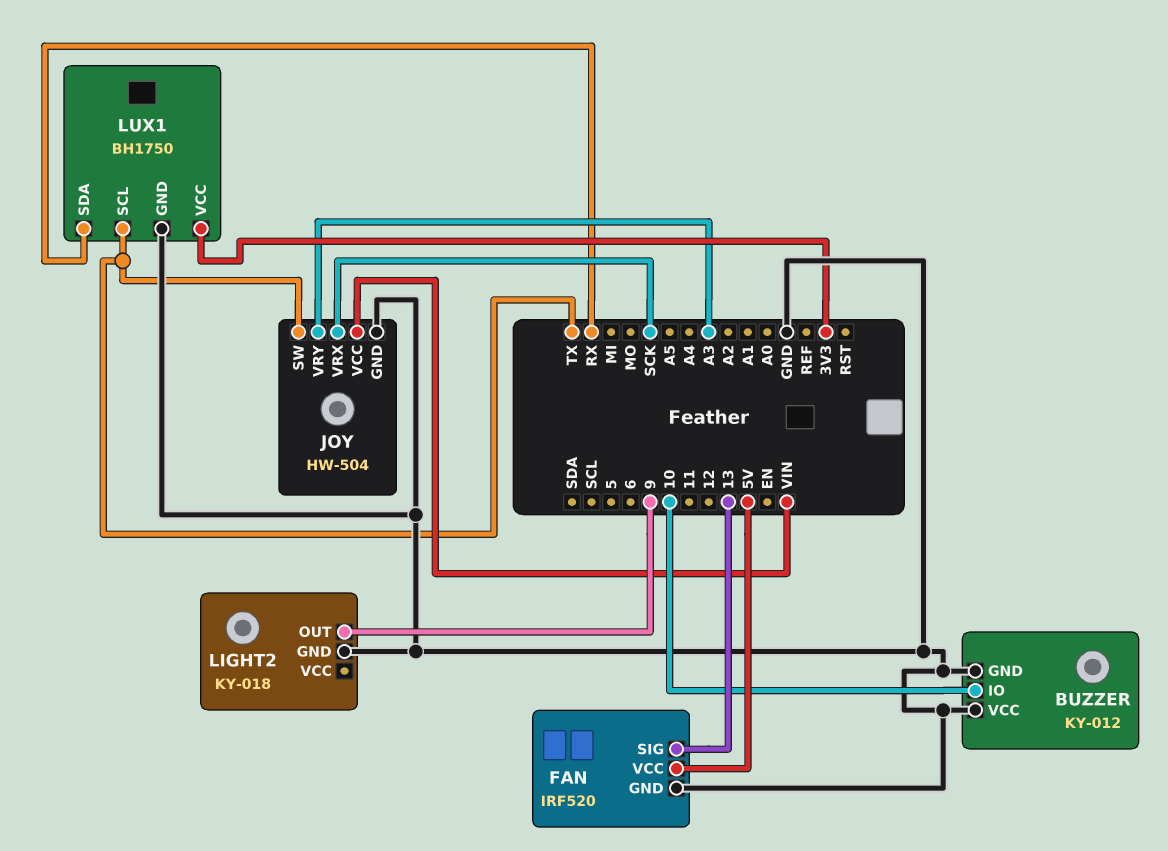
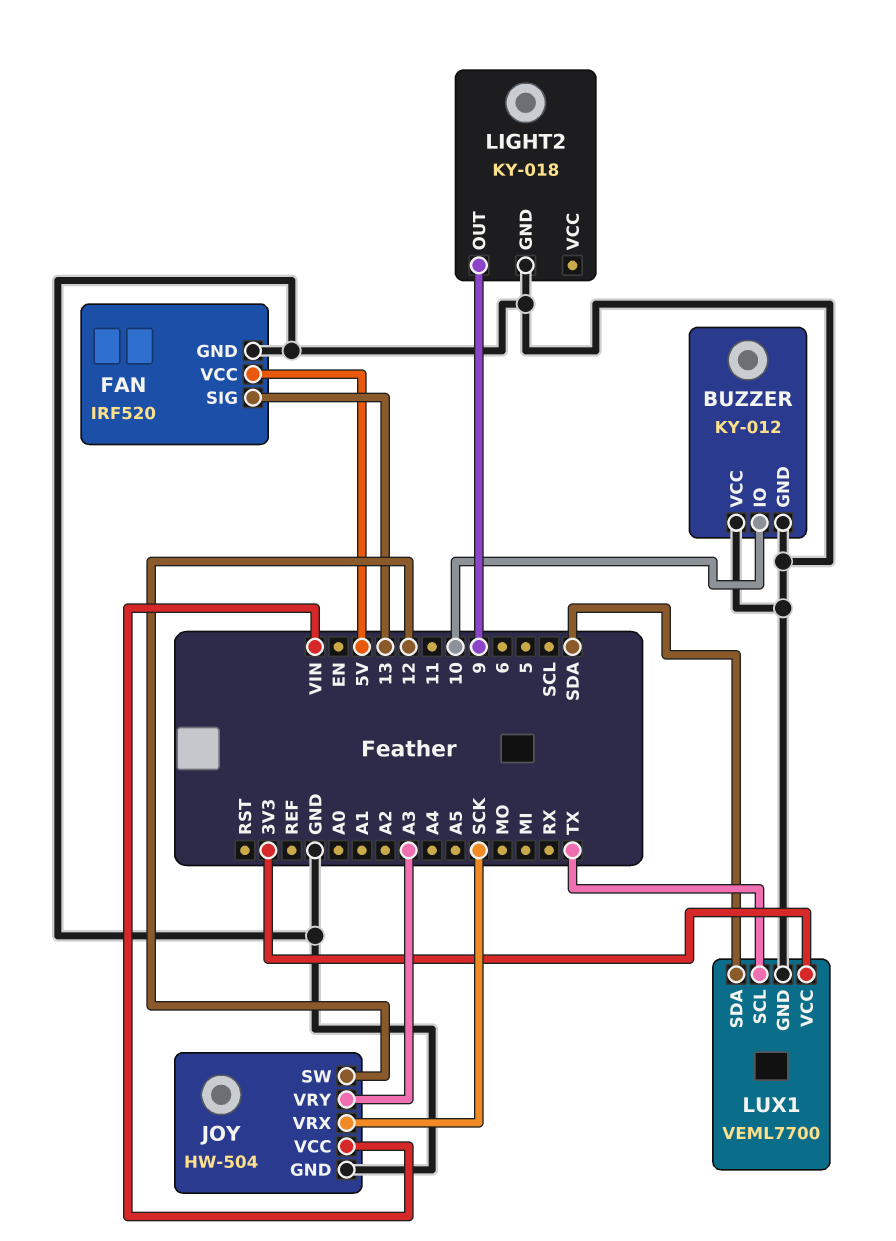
JOY pin SW: TX -> 12
LUX1: BH1750 -> VEML7700
LUX1 pin SDA: RX -> SDA

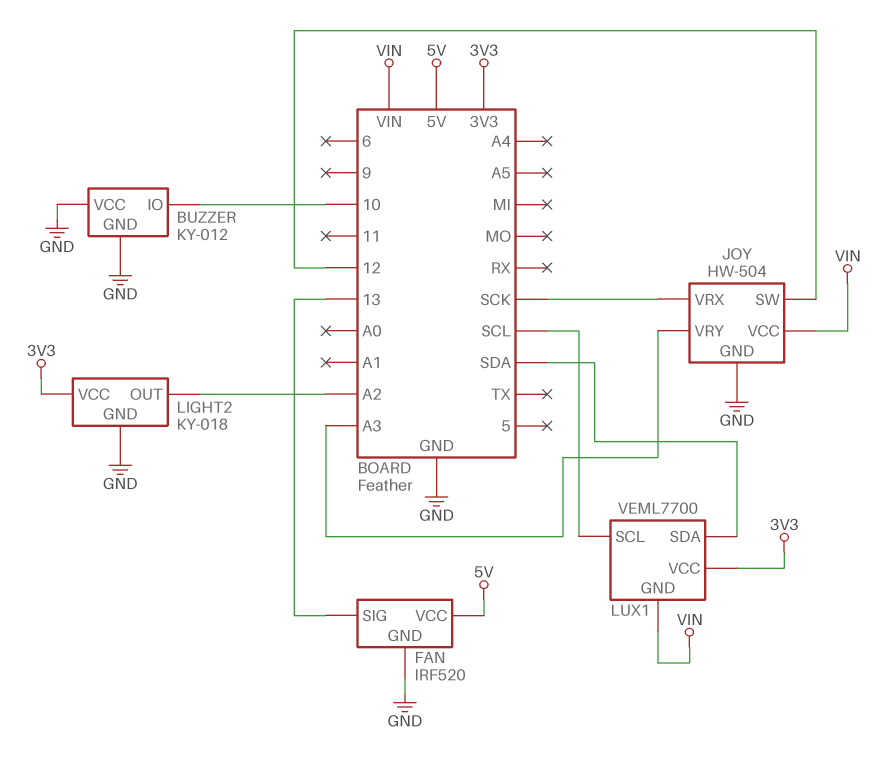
LIGHT2 pin OUT: 9 -> A2
LIGHT2 pin VCC: none -> 3V3
LUX1 pin GND: GND -> VIN
LUX1 pin SCL: TX -> SCL

